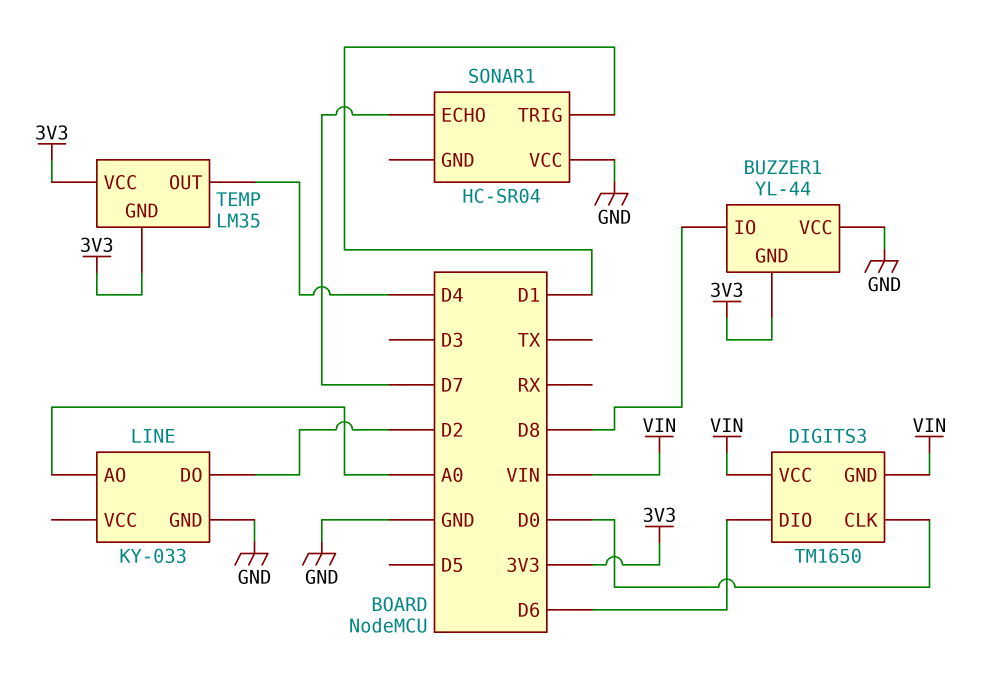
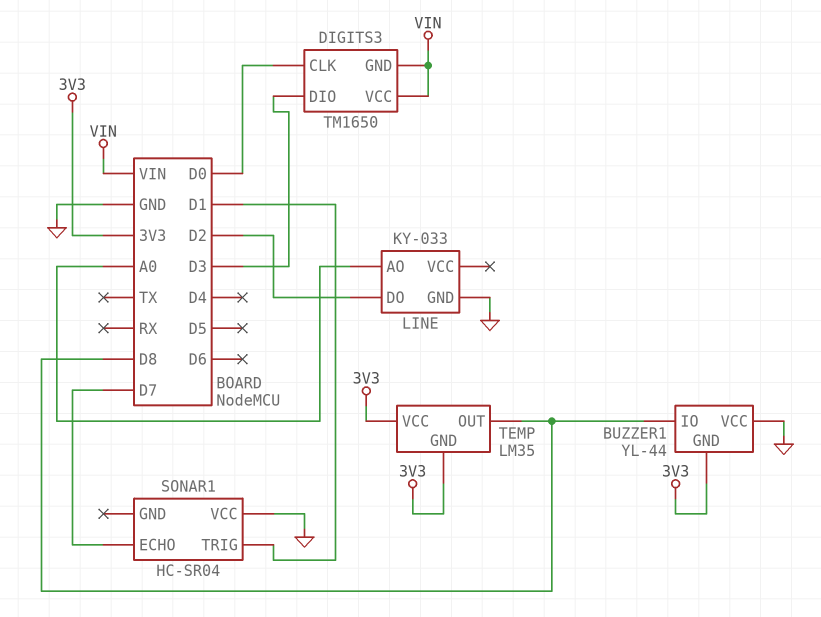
DIGITS3 pin DIO: D6 -> D3
TEMP pin OUT: D4 -> D8

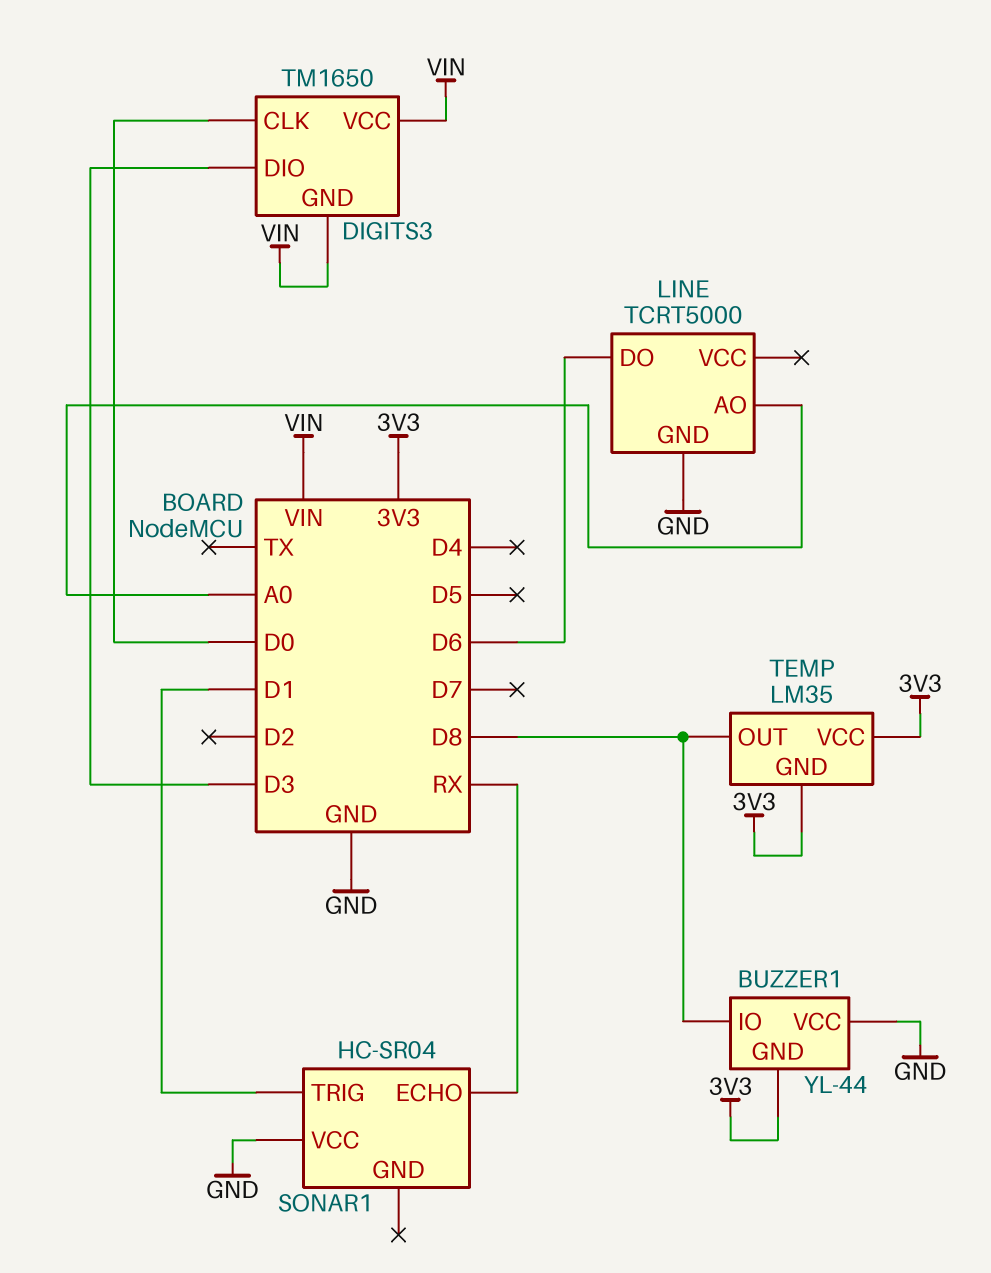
LINE: KY-033 -> TCRT5000
LINE pin DO: D2 -> D6
SONAR1 pin ECHO: D7 -> RX

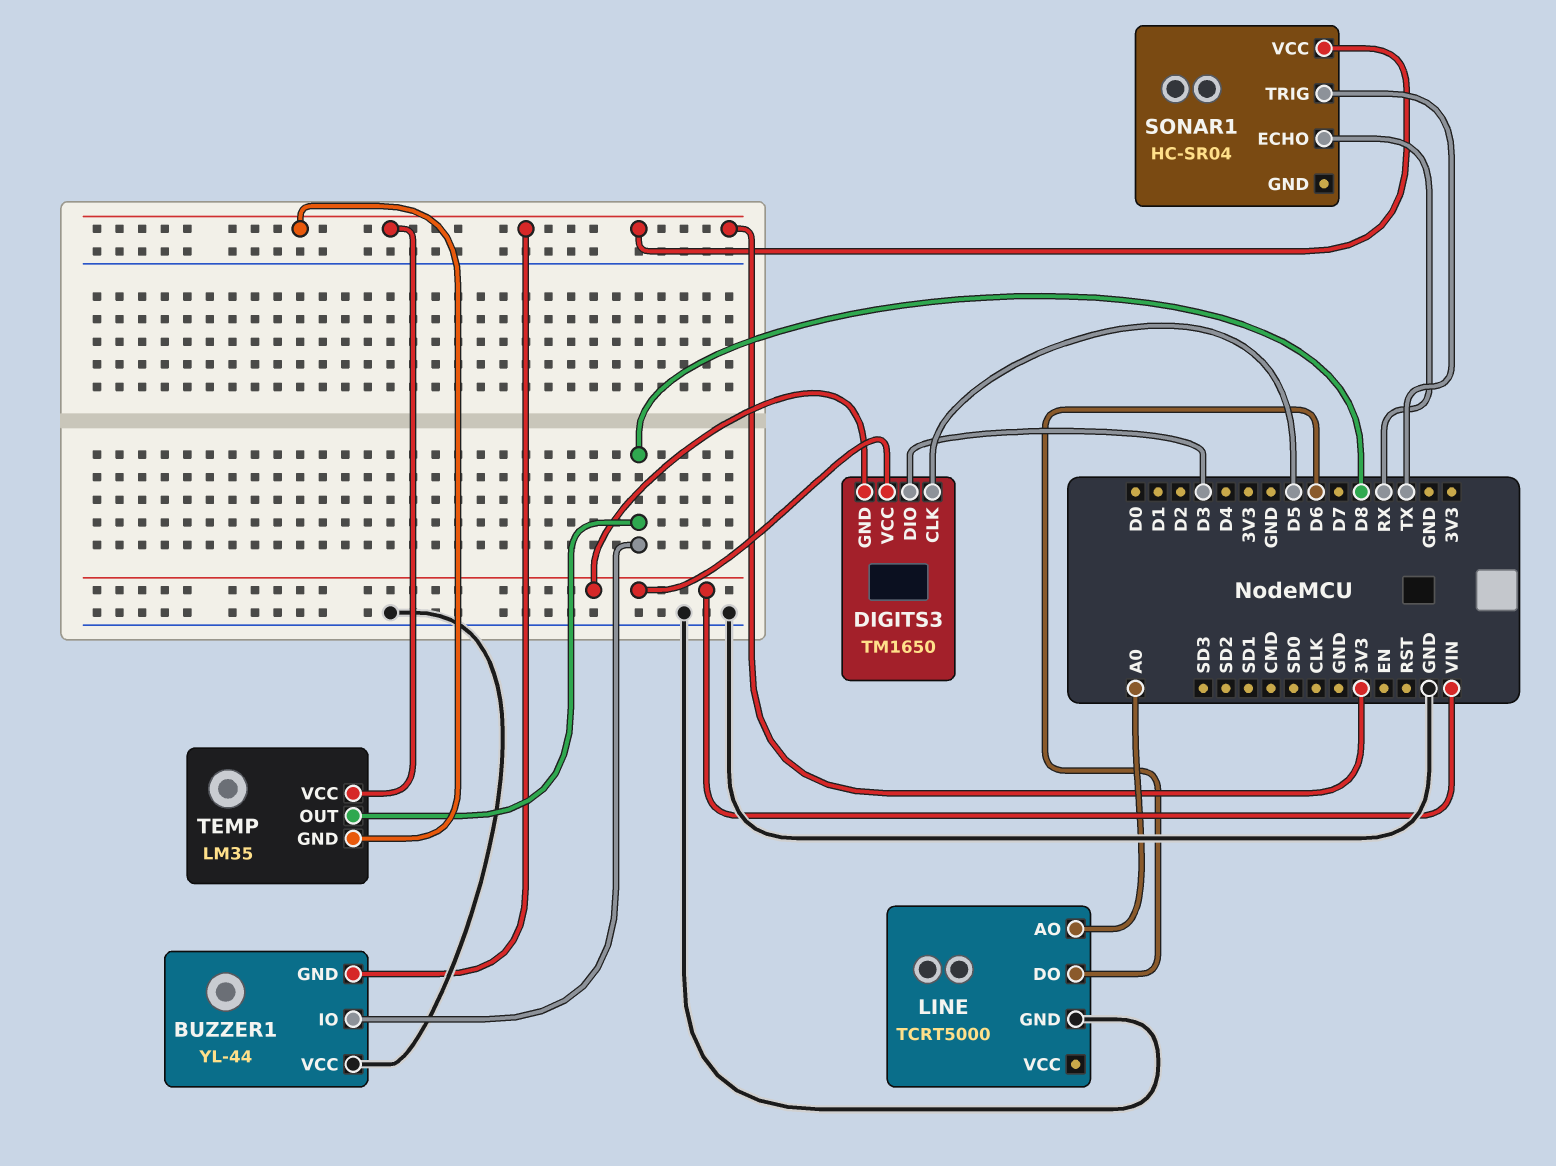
DIGITS3 pin CLK: D0 -> D5
SONAR1 pin TRIG: D1 -> TX
SONAR1 pin VCC: GND -> 3V3

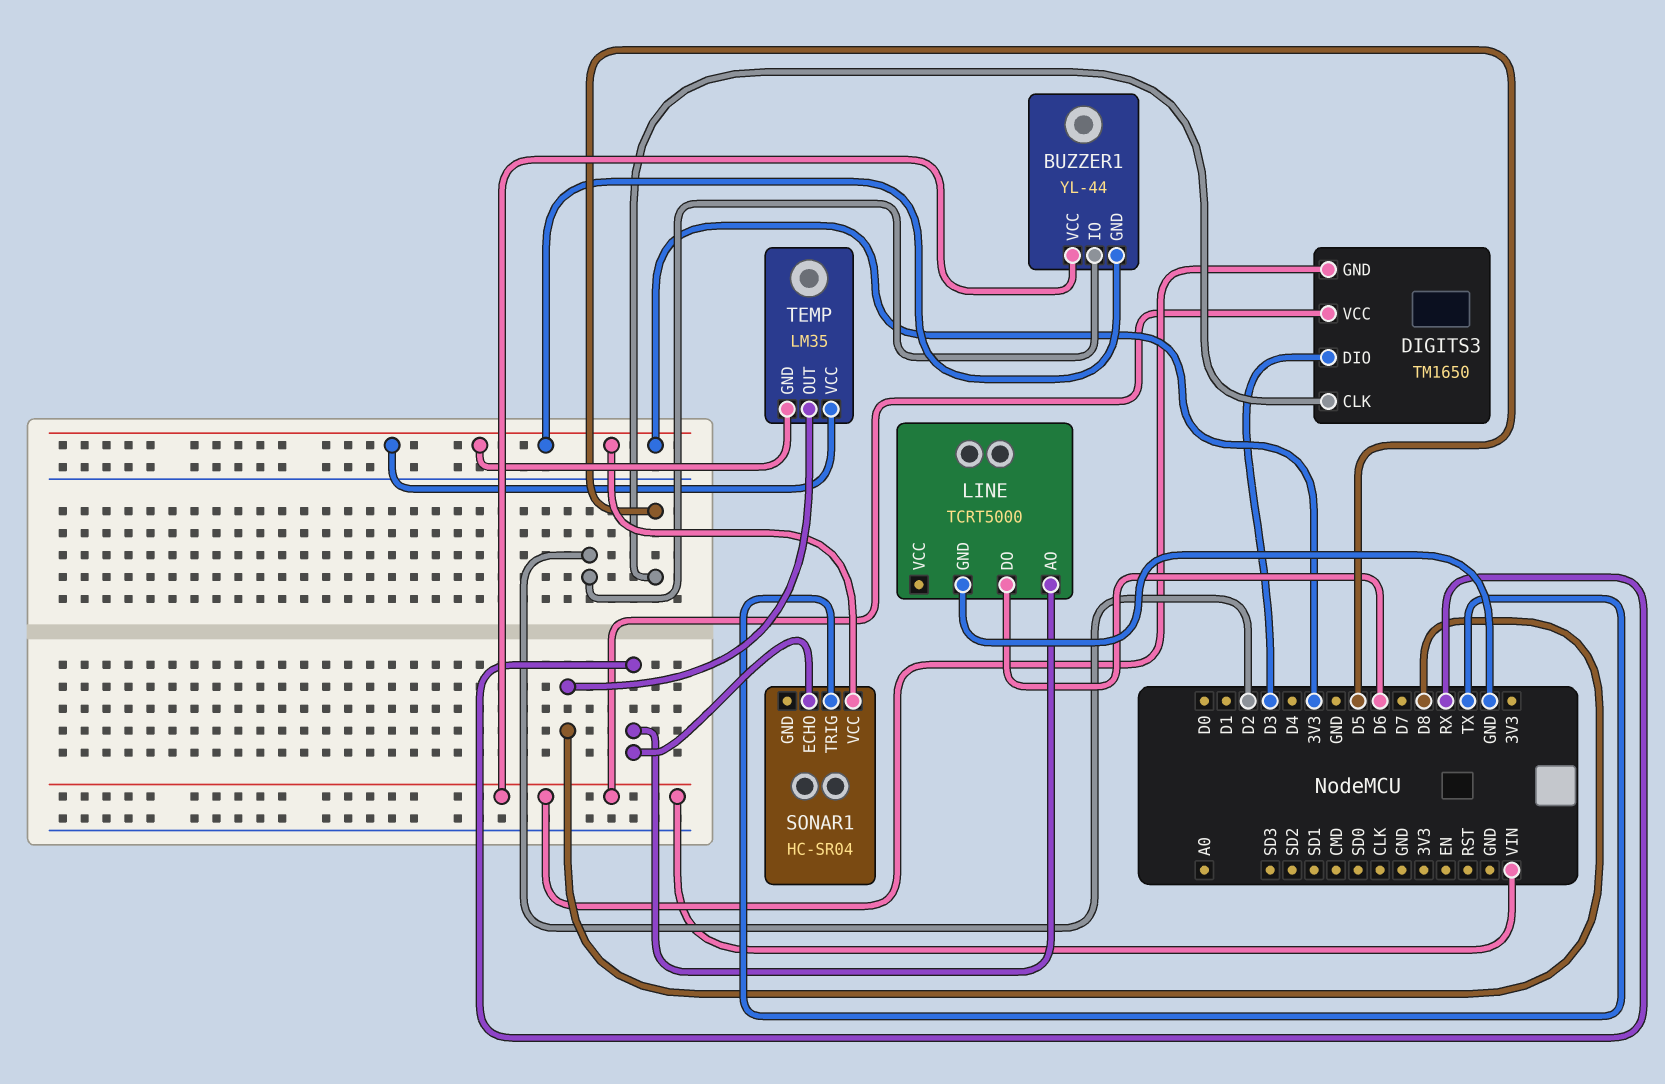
BUZZER1 pin IO: D8 -> D2
BUZZER1 pin VCC: GND -> VIN
LINE pin AO: A0 -> RX

